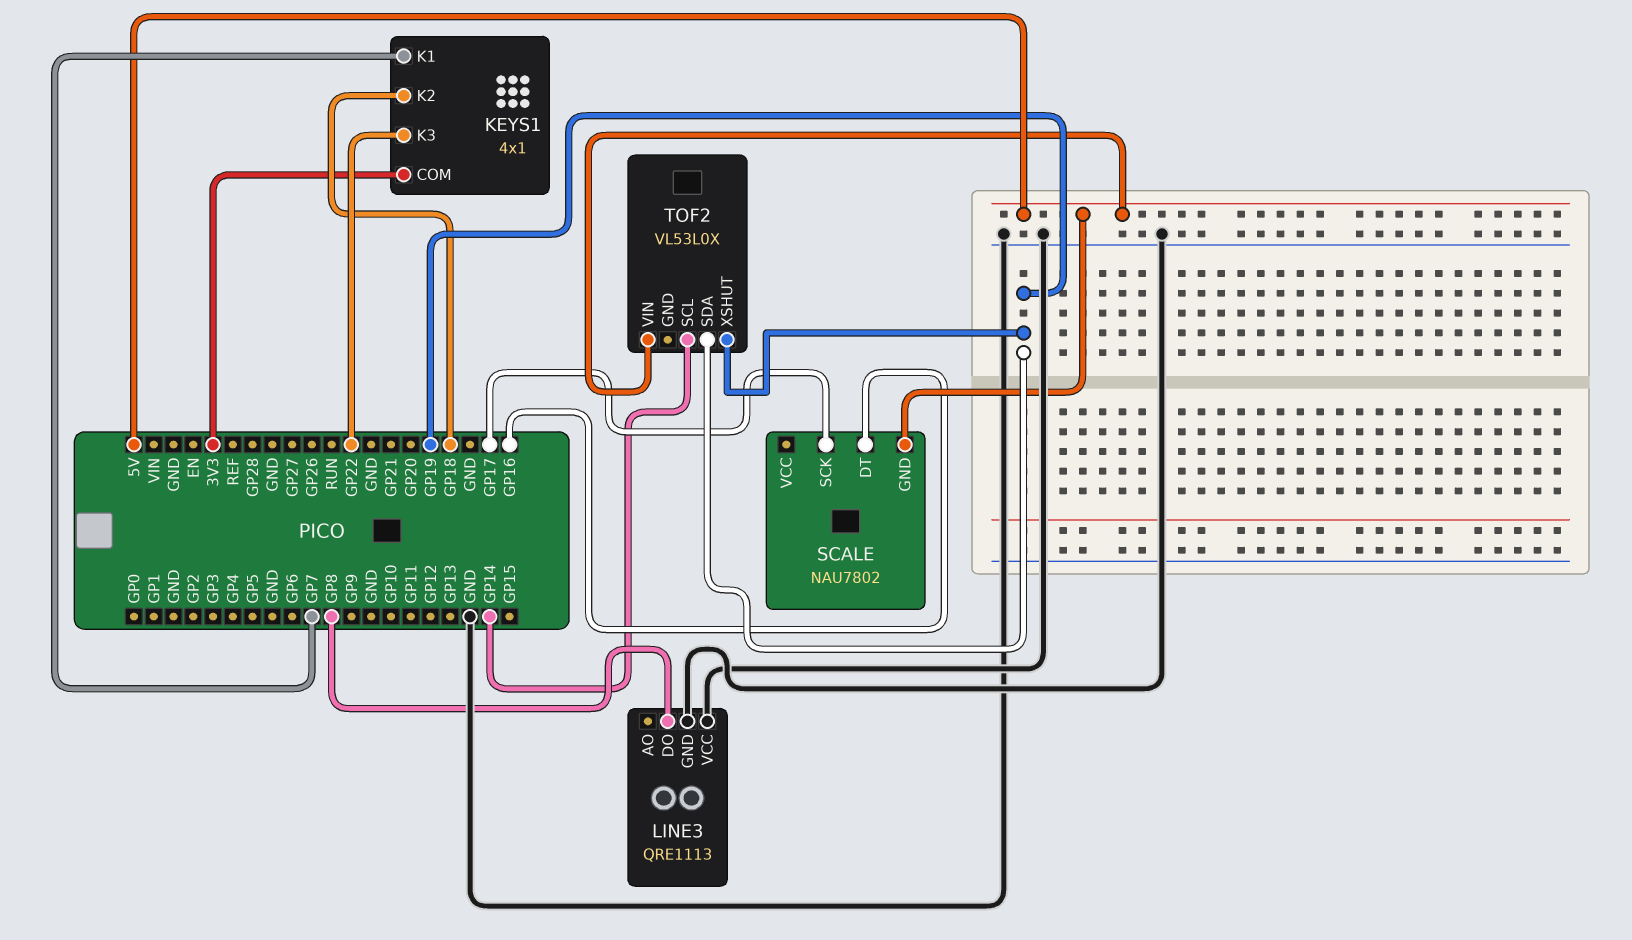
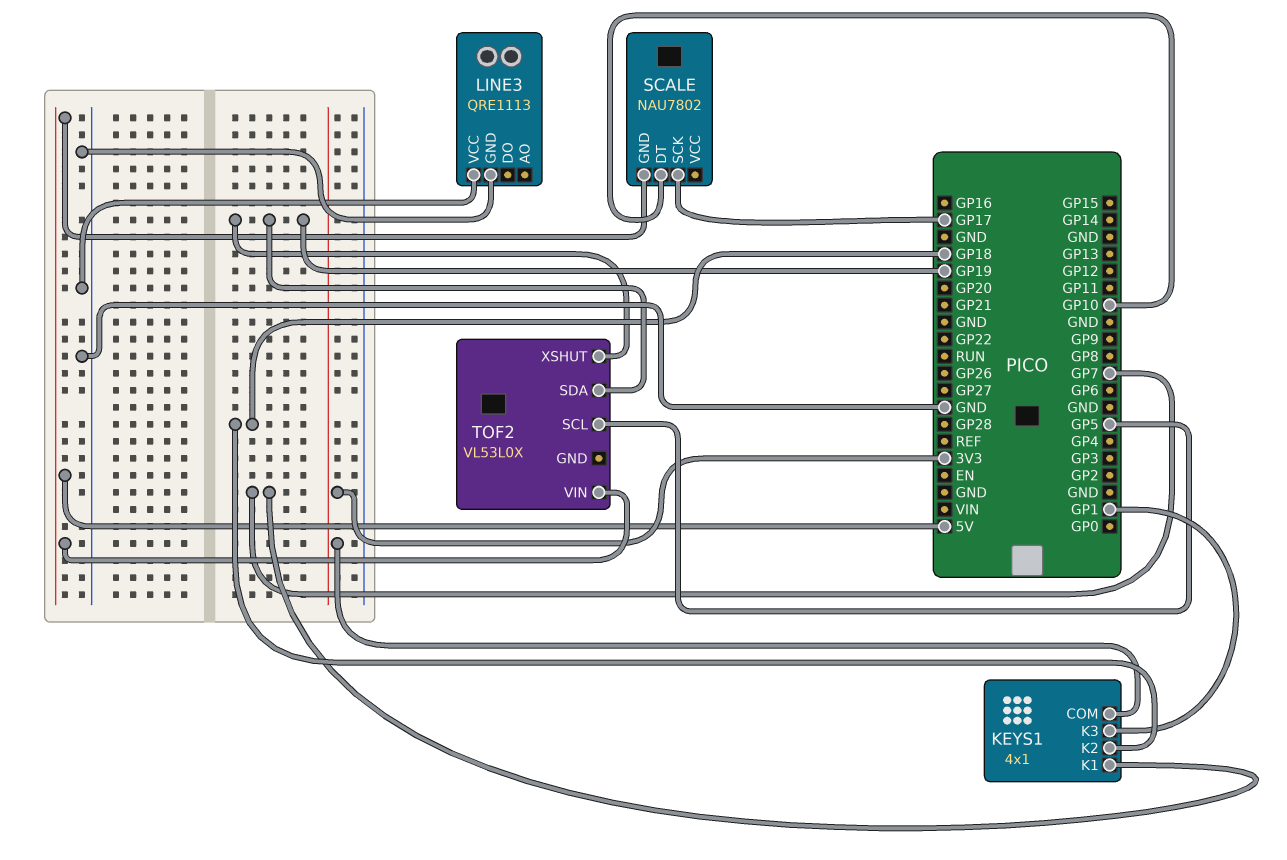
KEYS1 pin K3: GP22 -> GP1
LINE3 pin DO: GP8 -> none
SCALE pin DT: GP16 -> GP10
TOF2 pin SCL: GP14 -> GP5

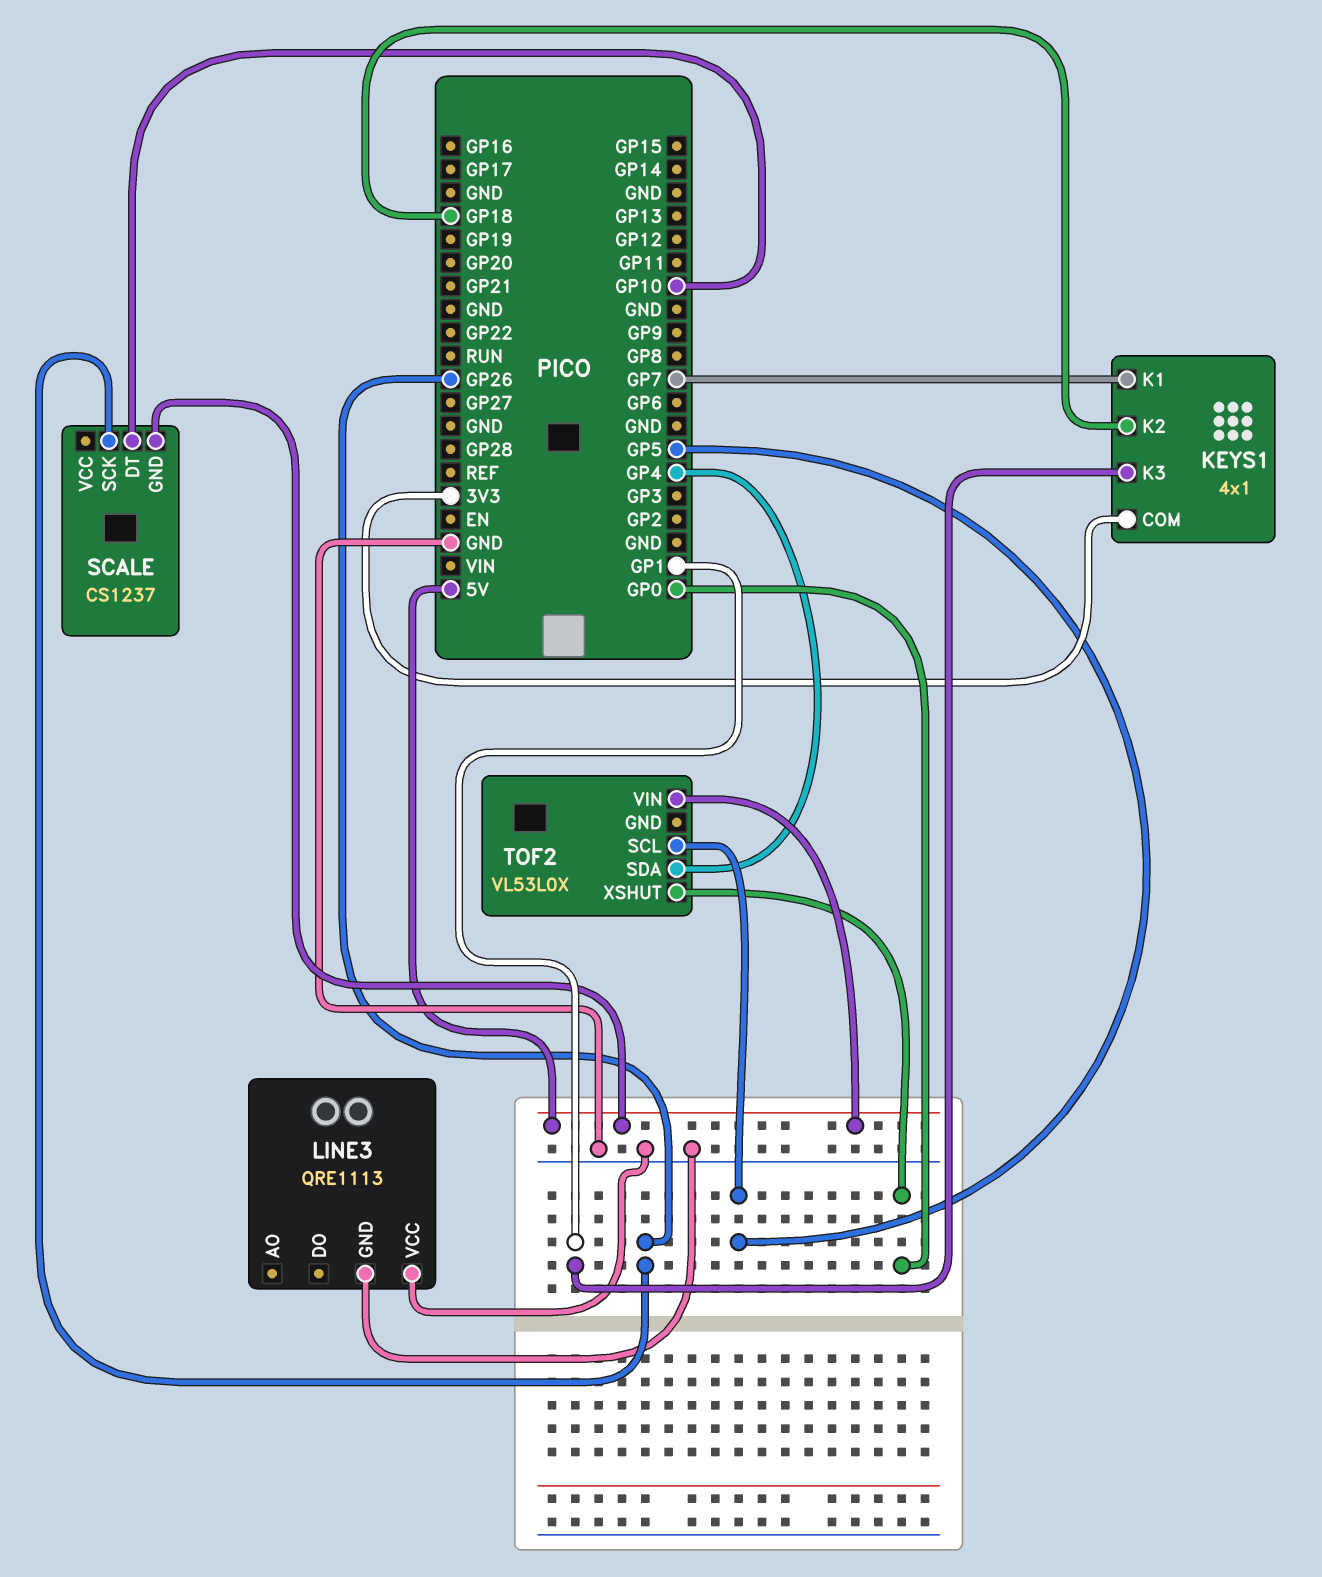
SCALE: NAU7802 -> CS1237
SCALE pin SCK: GP17 -> GP26
TOF2 pin SDA: GP19 -> GP4
TOF2 pin XSHUT: GP19 -> GP0

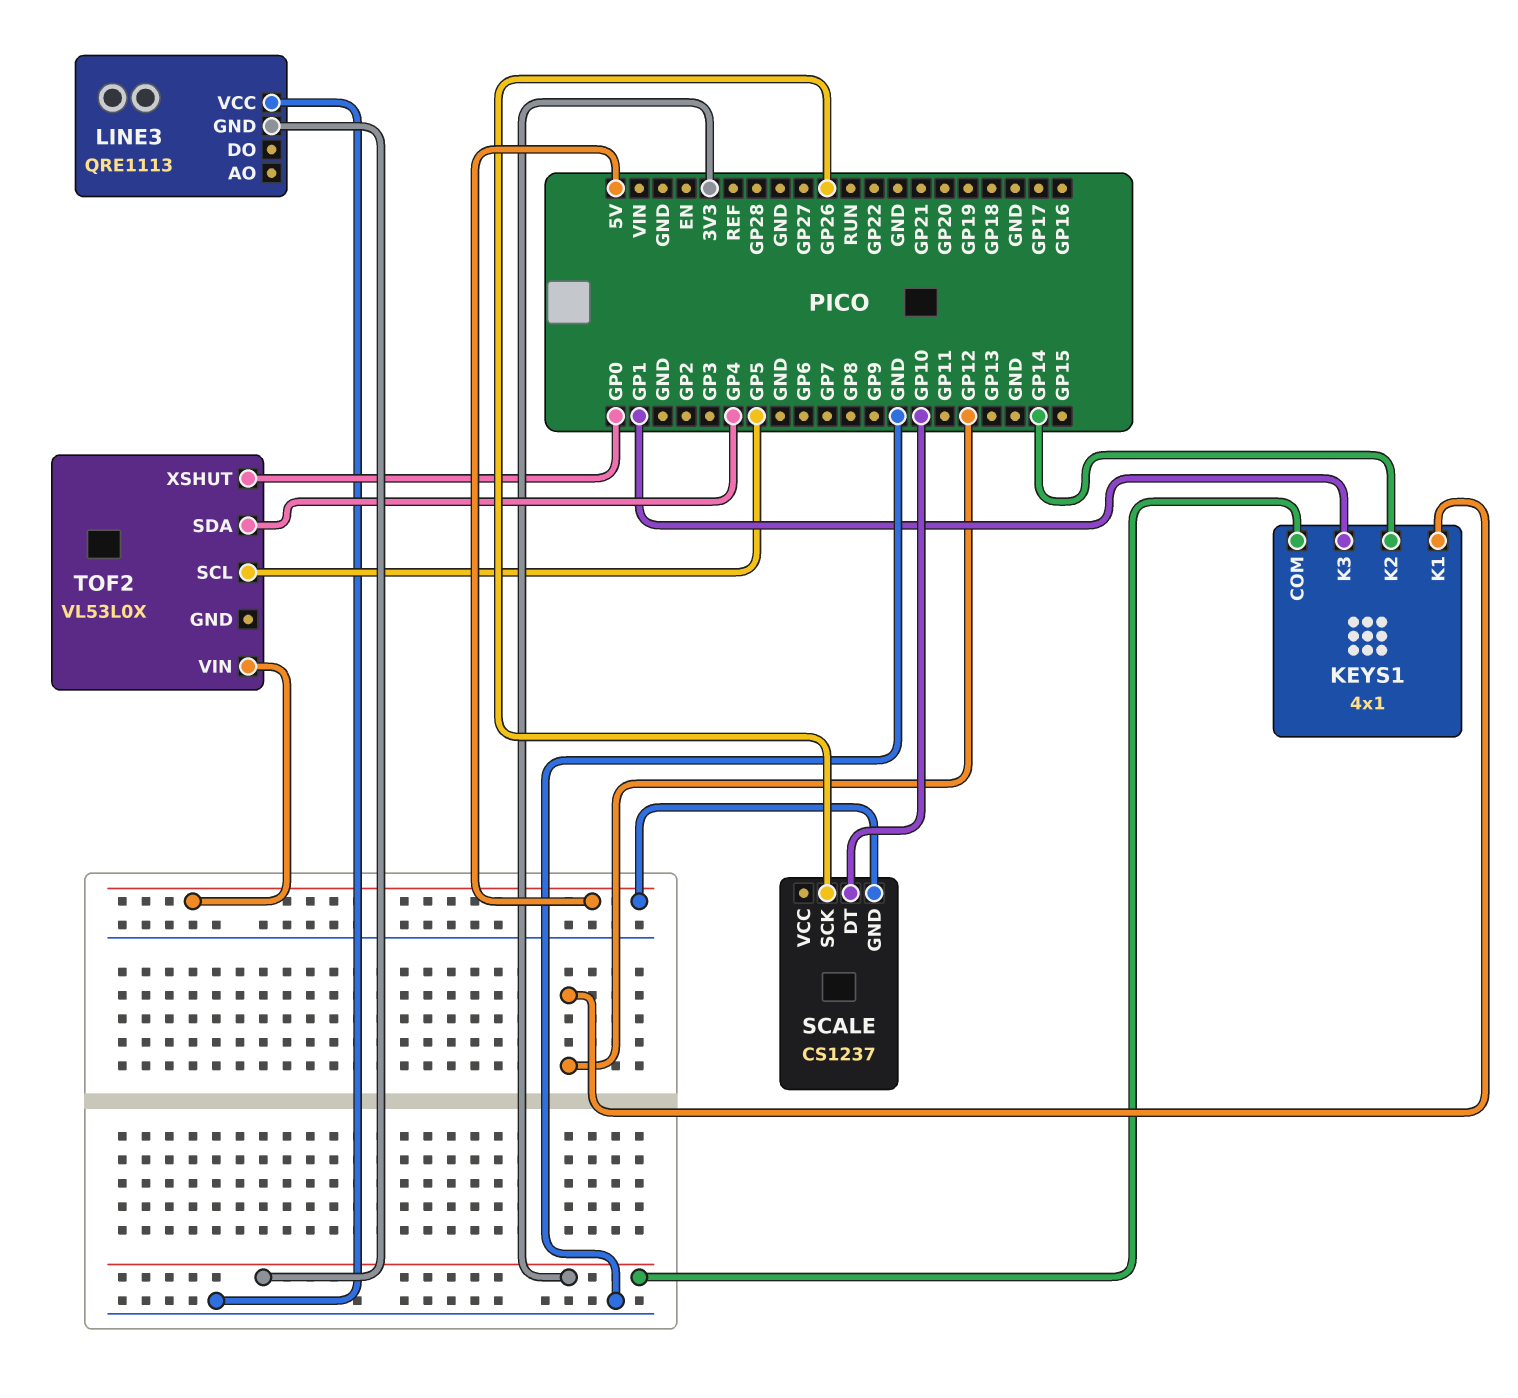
KEYS1 pin K1: GP7 -> GP12
KEYS1 pin K2: GP18 -> GP14
LINE3 pin GND: GND -> 3V3

